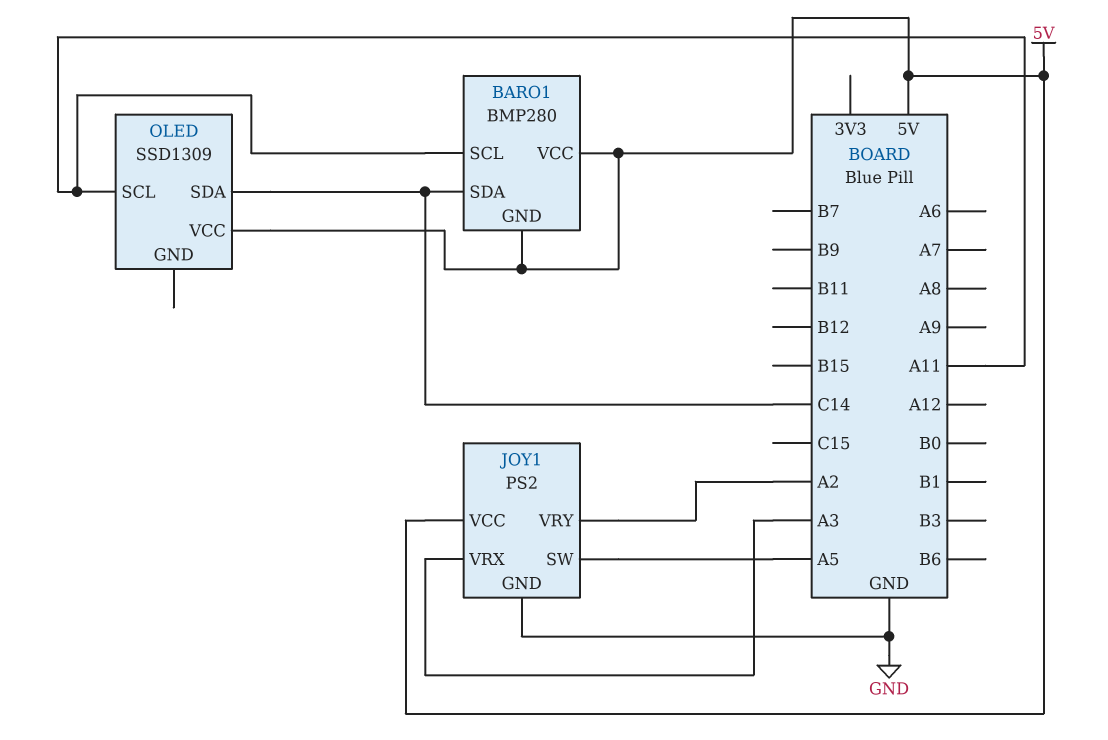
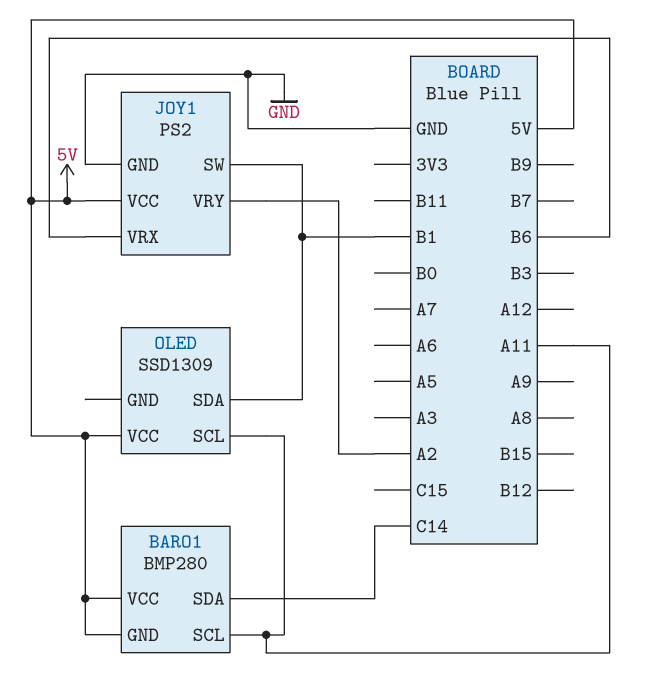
JOY1 pin SW: A5 -> B1
JOY1 pin VRX: A3 -> B6
OLED pin SDA: C14 -> B1

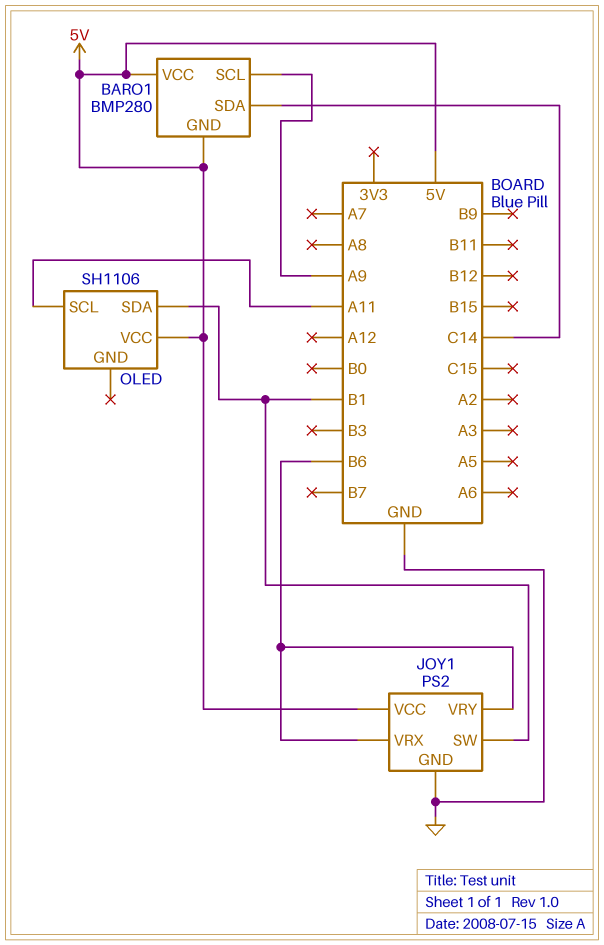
BARO1 pin SCL: A11 -> A9
JOY1 pin VRY: A2 -> B6
OLED: SSD1309 -> SH1106

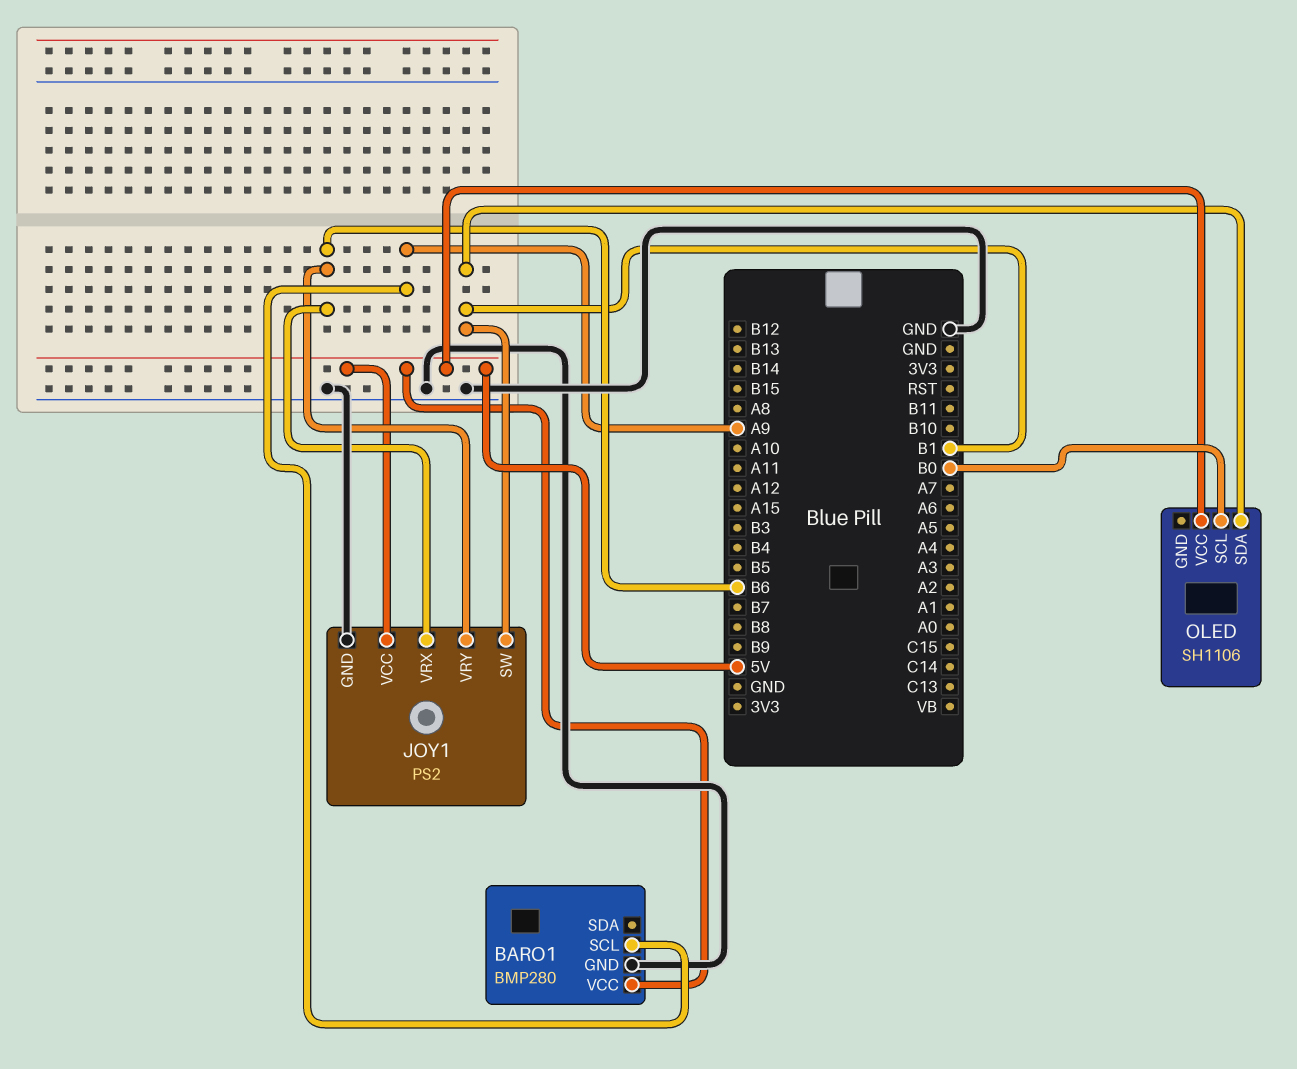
BARO1 pin GND: 5V -> GND
BARO1 pin SDA: C14 -> none
OLED pin SCL: A11 -> B0

